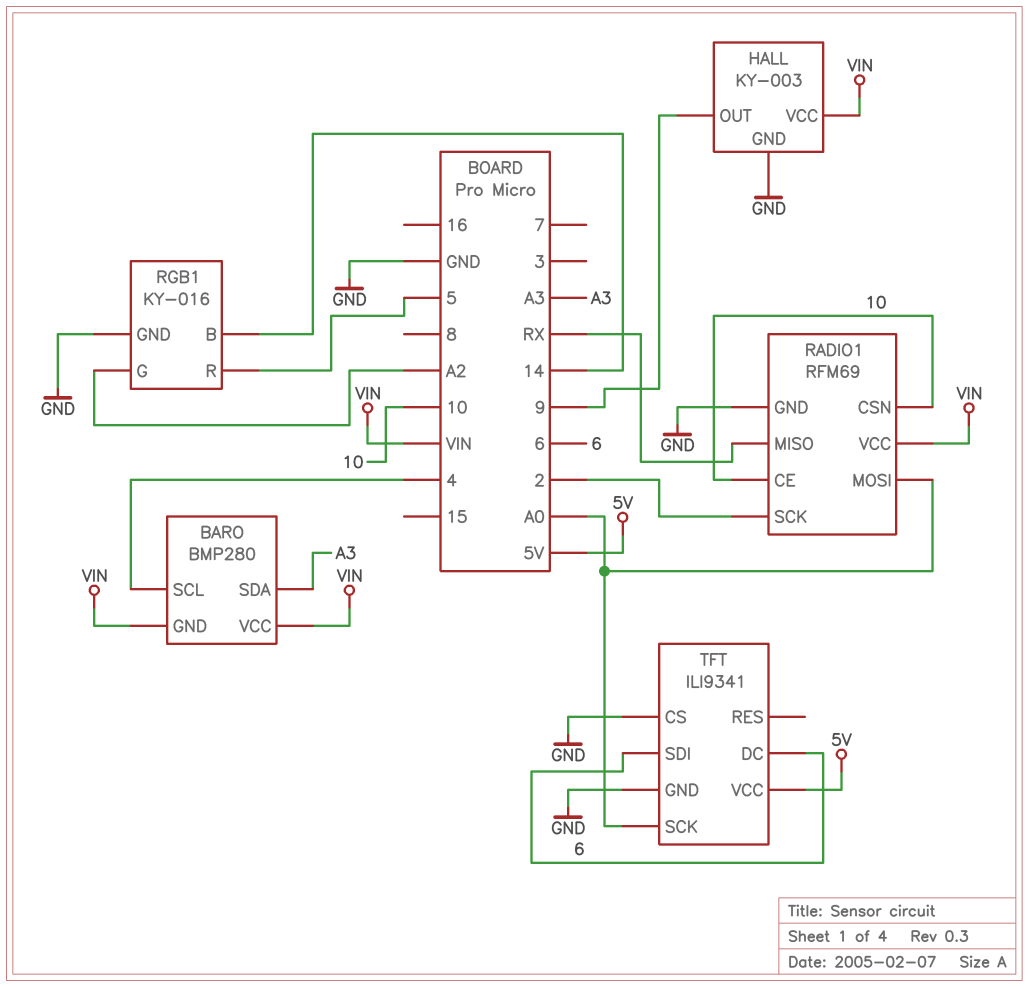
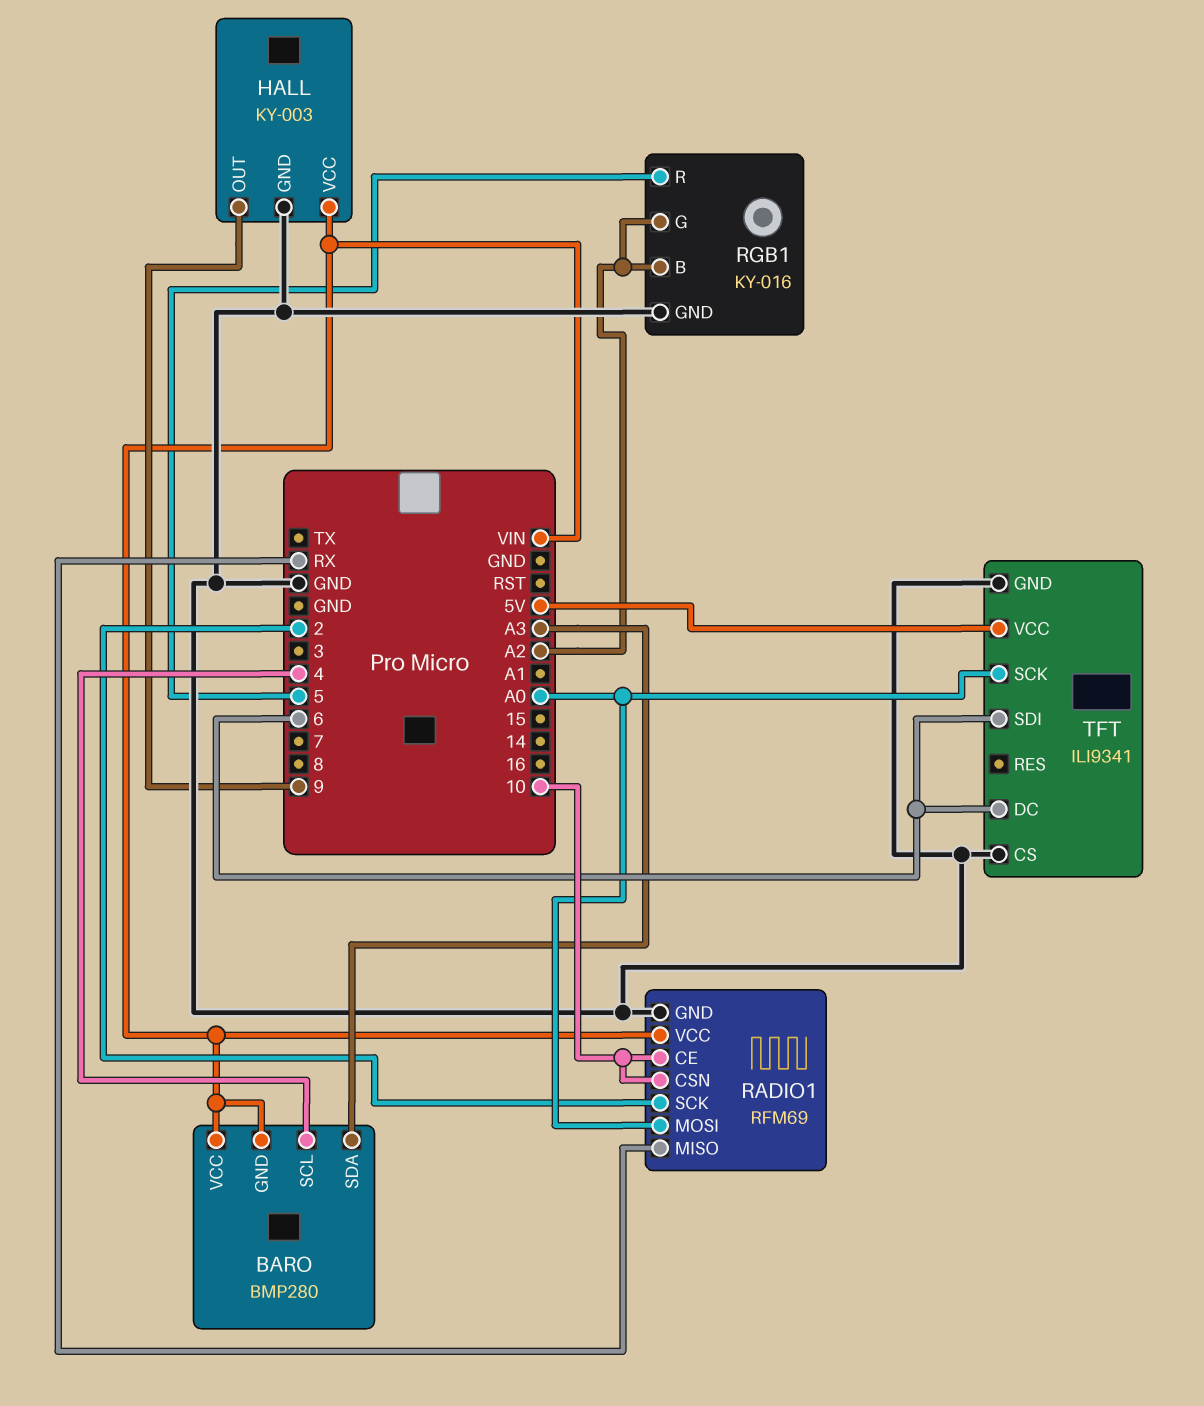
RGB1 pin B: 14 -> A2

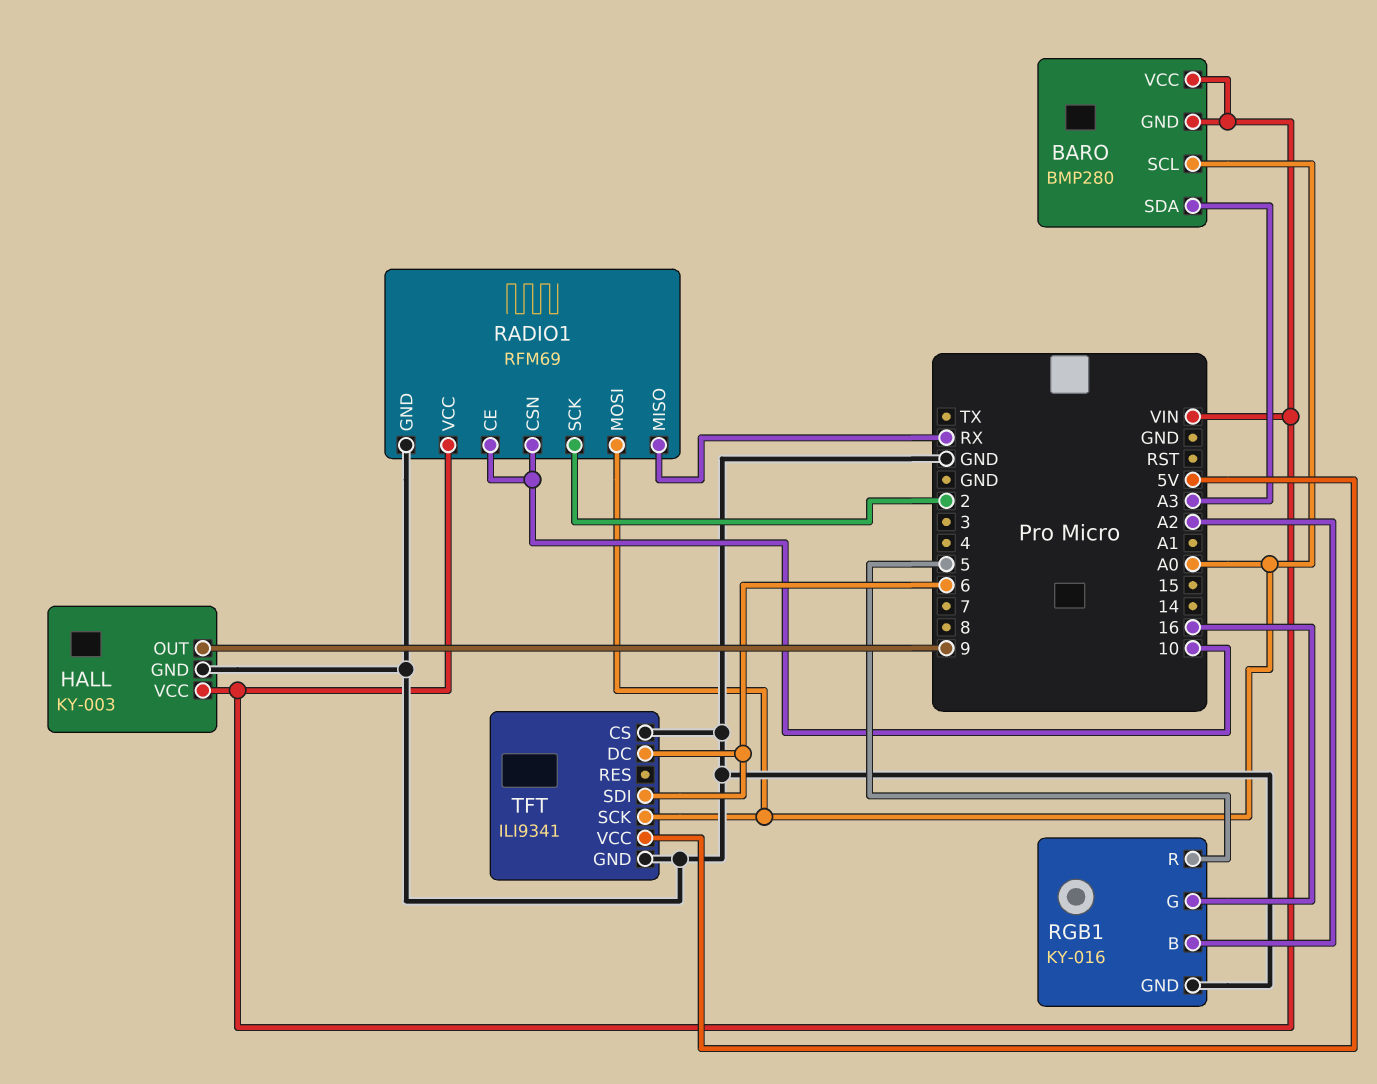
BARO pin SCL: 4 -> A0
RGB1 pin G: A2 -> 16

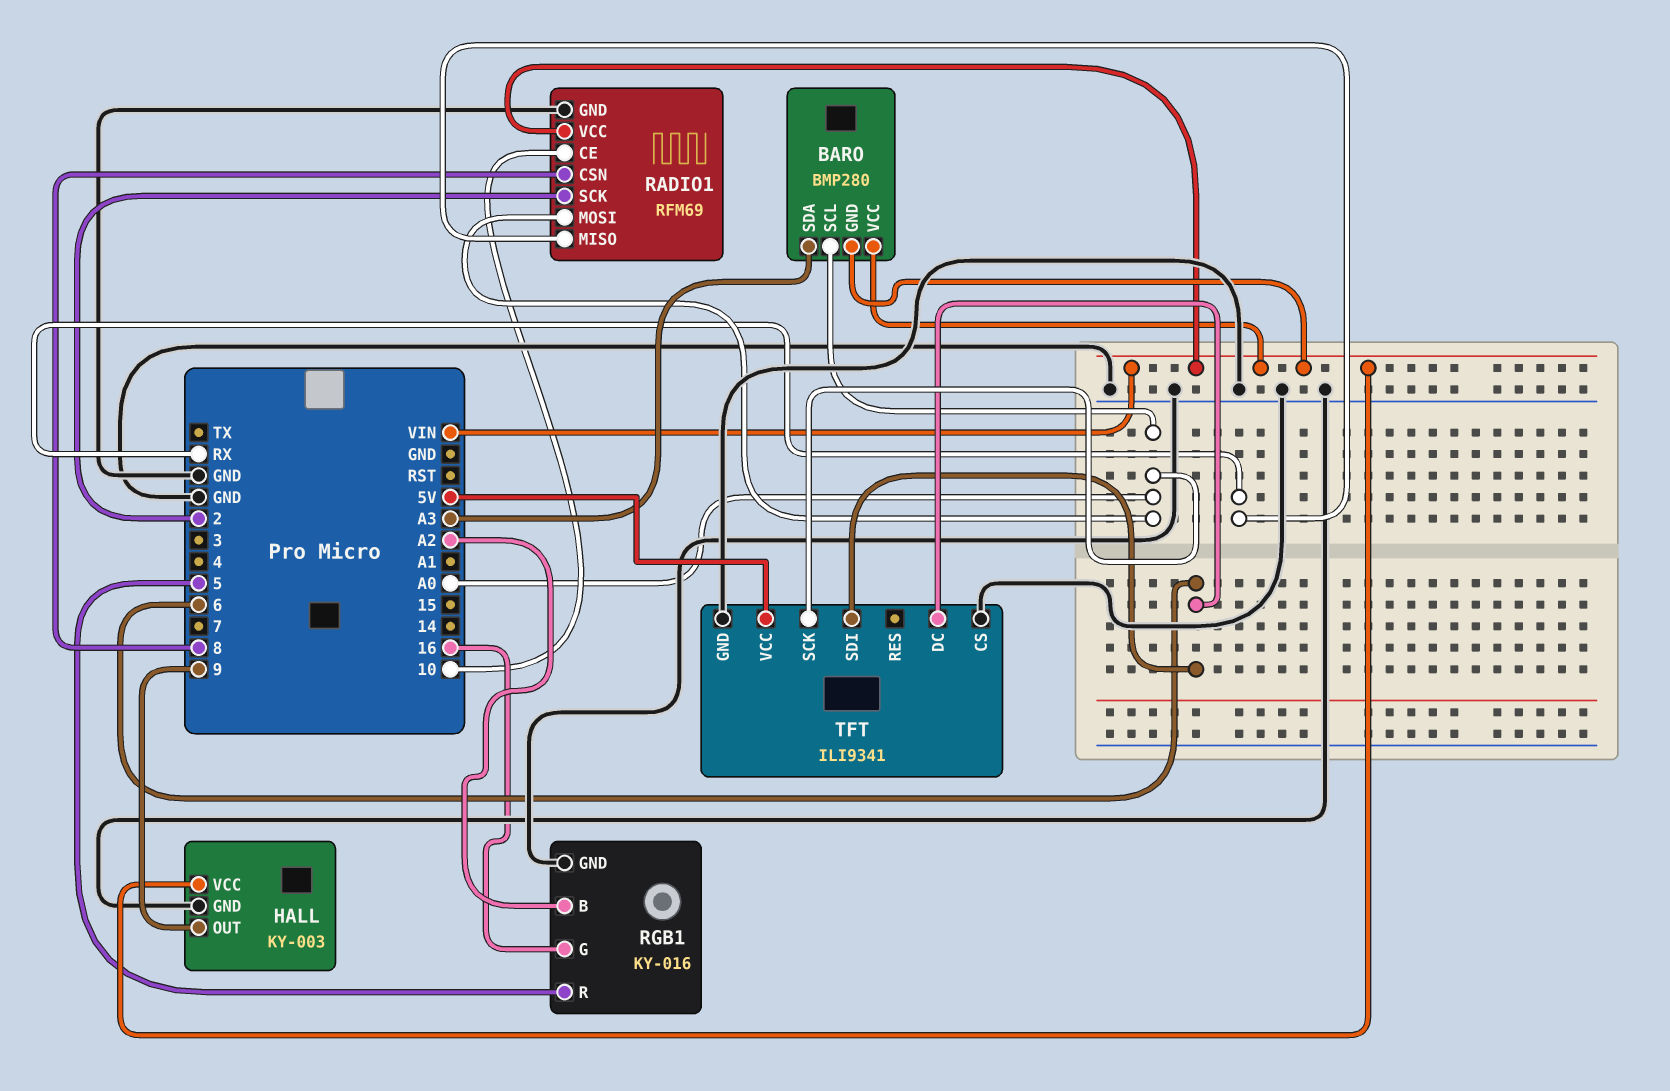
RADIO1 pin CSN: 10 -> 8

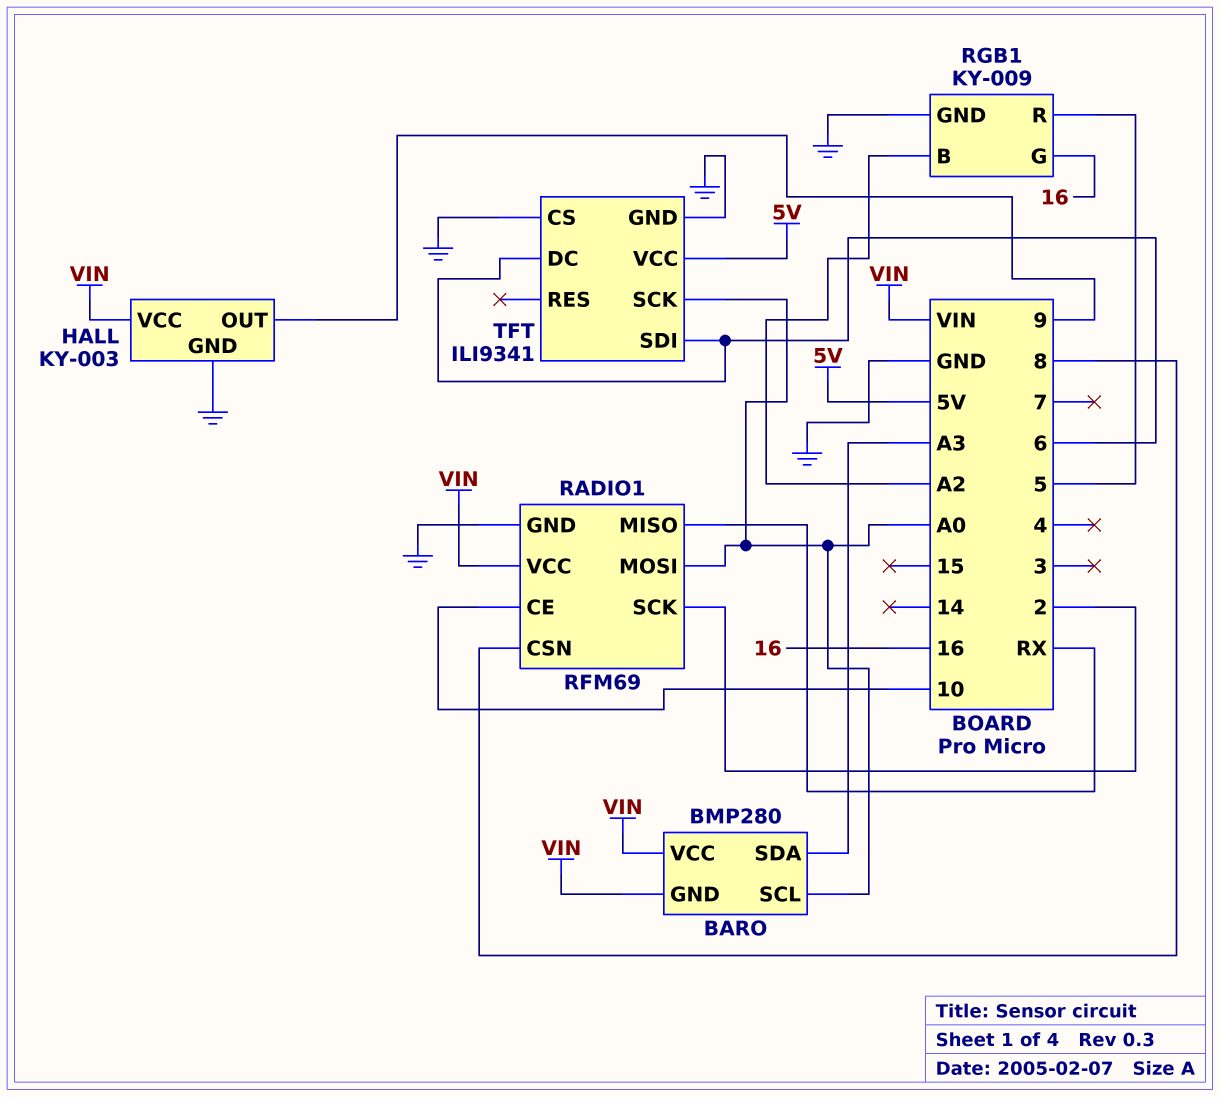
RGB1: KY-016 -> KY-009

